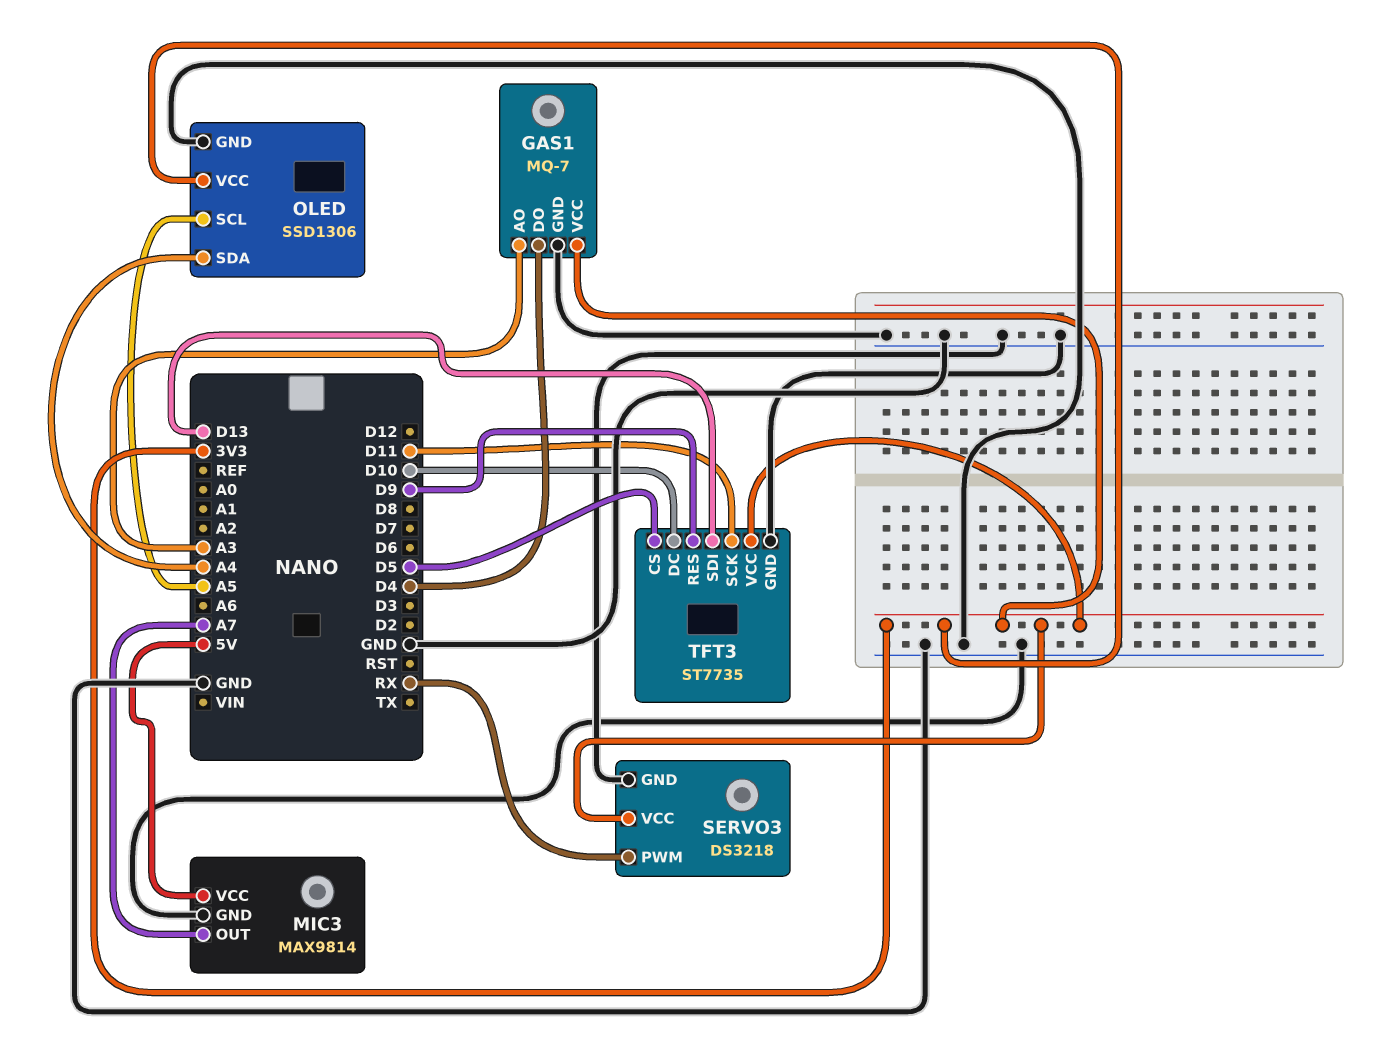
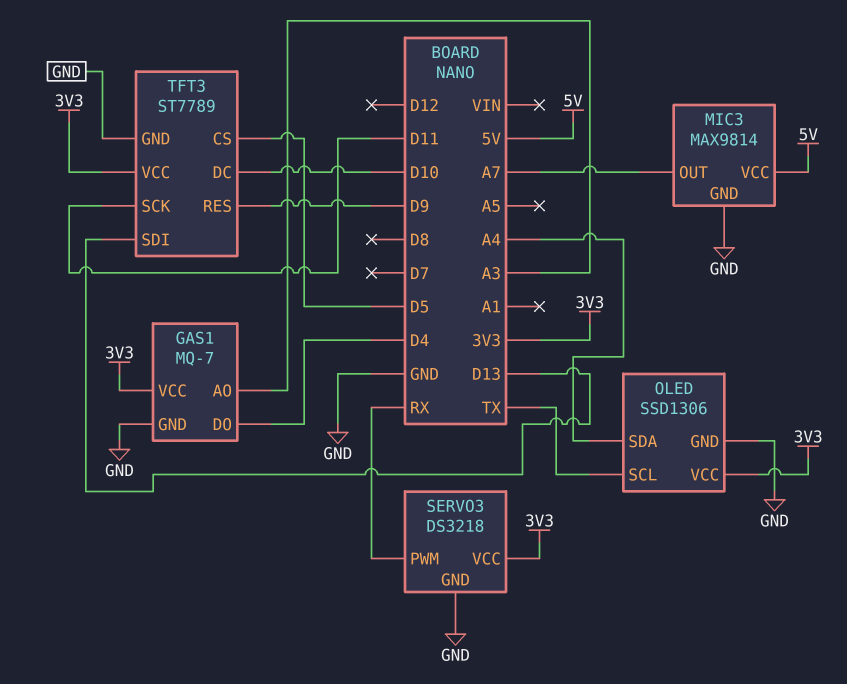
OLED pin SCL: A5 -> TX
TFT3: ST7735 -> ST7789

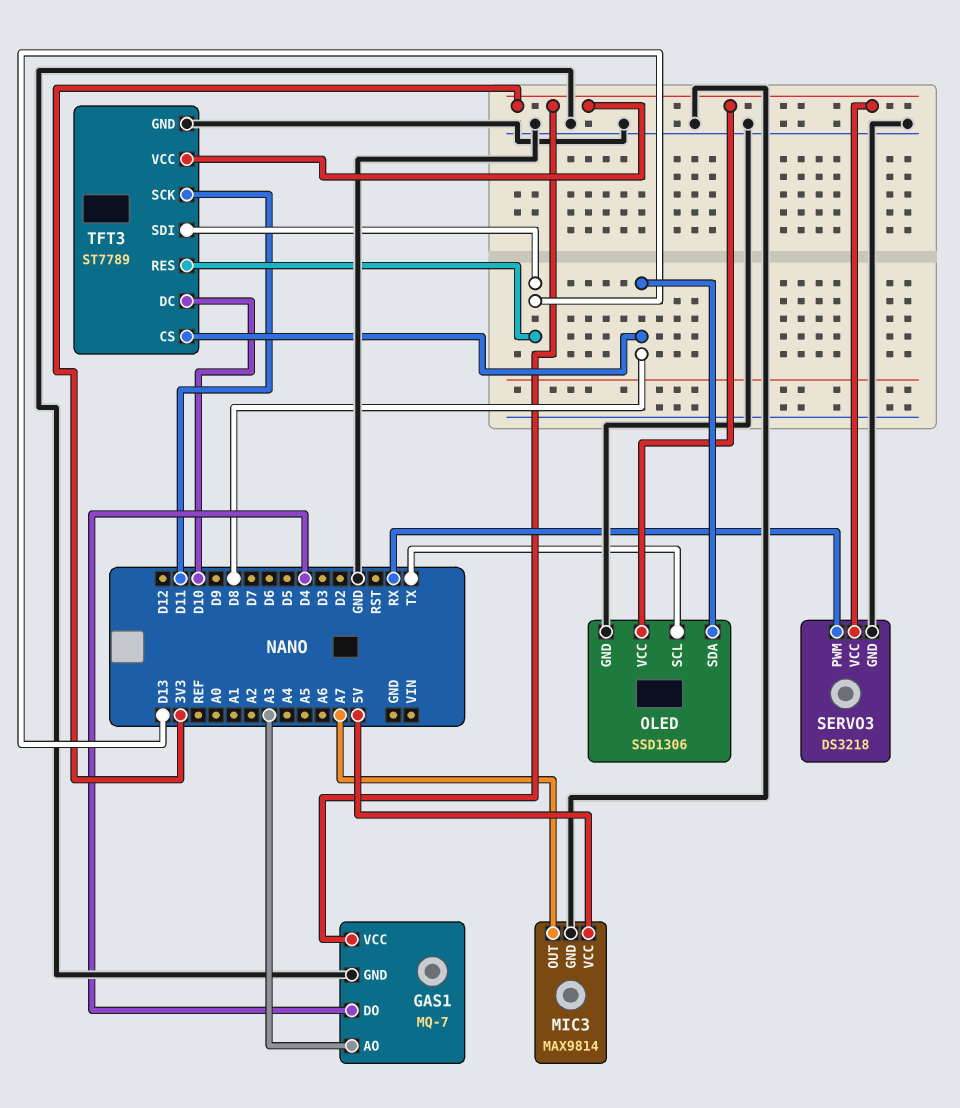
OLED pin SDA: A4 -> D8
TFT3 pin CS: D5 -> D8
TFT3 pin RES: D9 -> D13

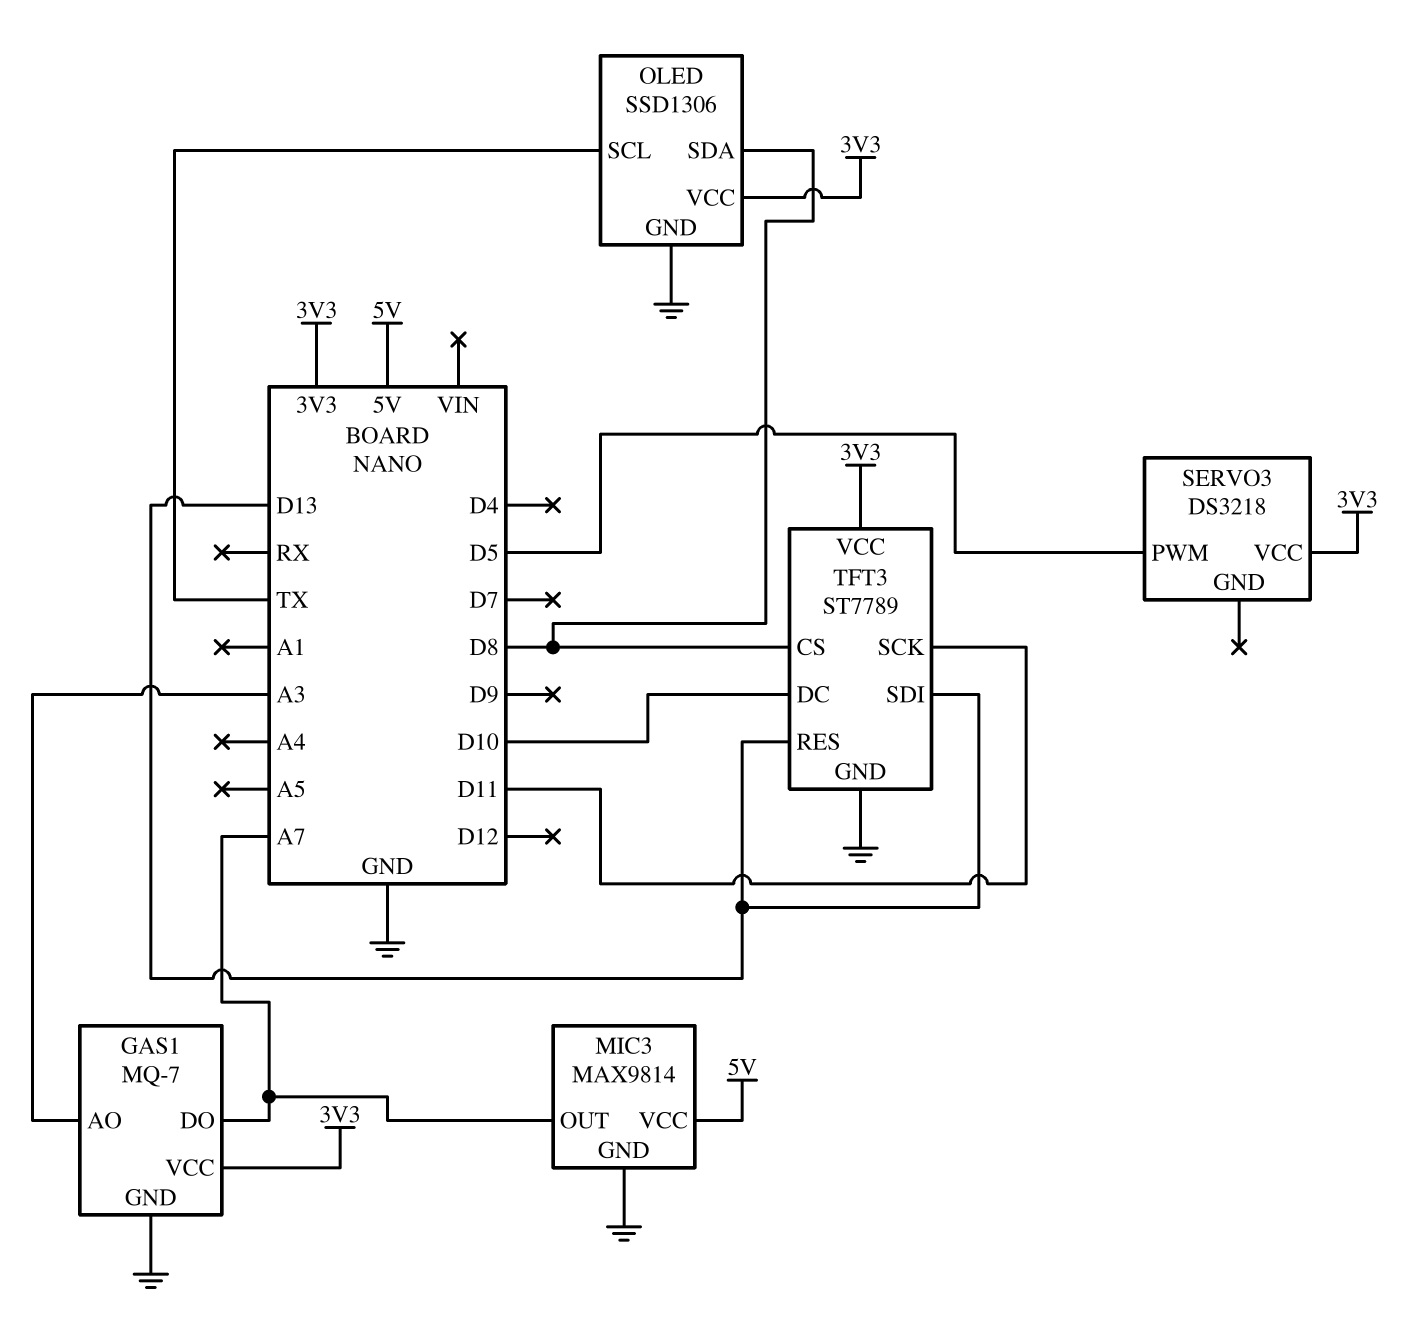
GAS1 pin DO: D4 -> A7
SERVO3 pin GND: GND -> none
SERVO3 pin PWM: RX -> D5

